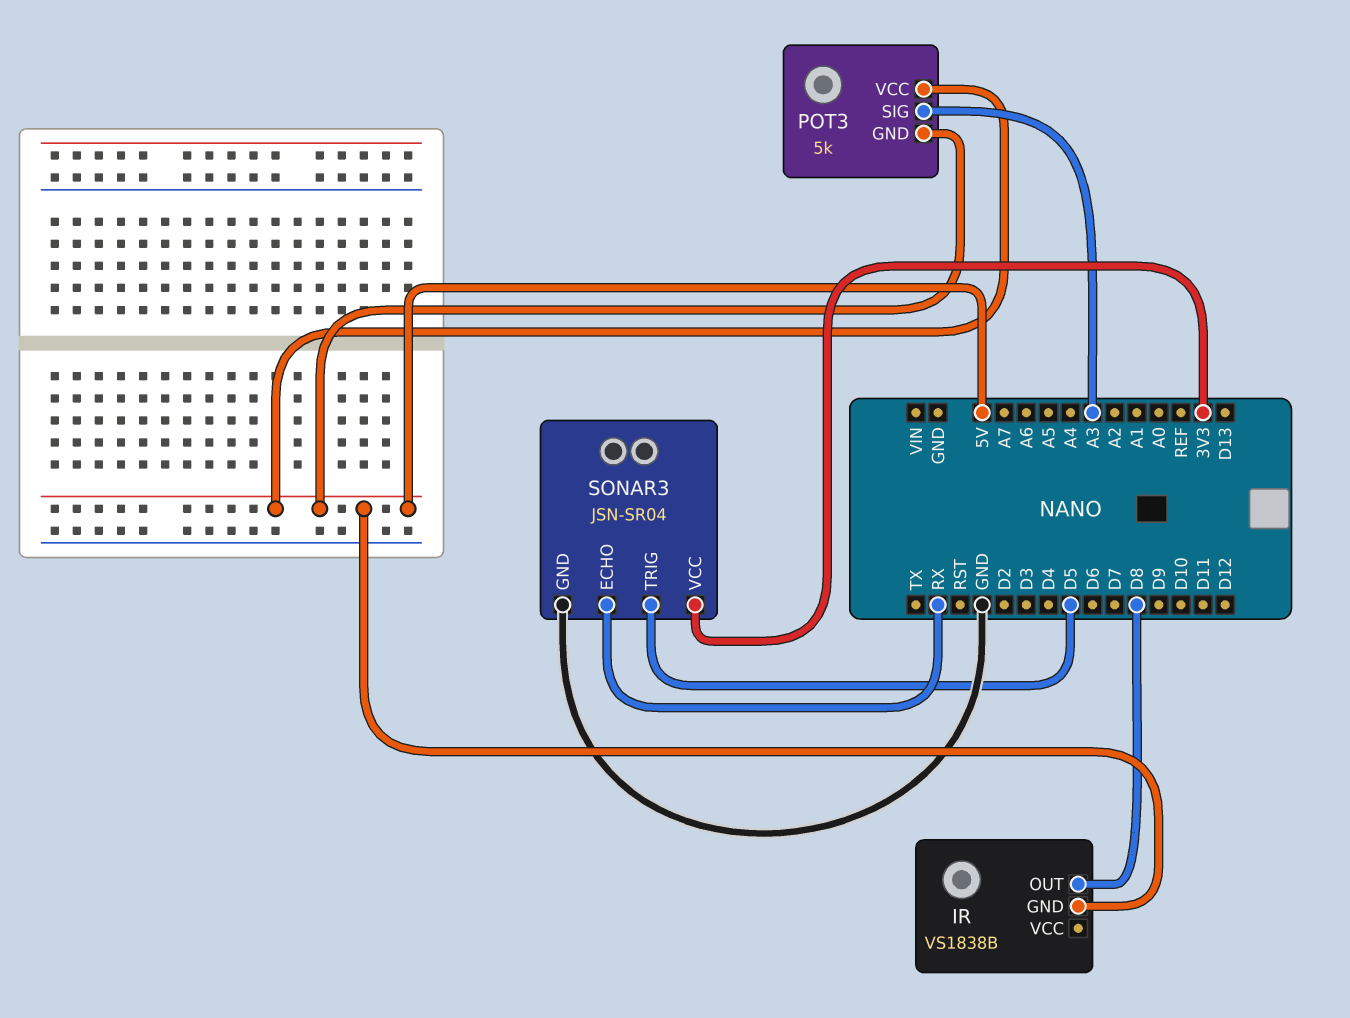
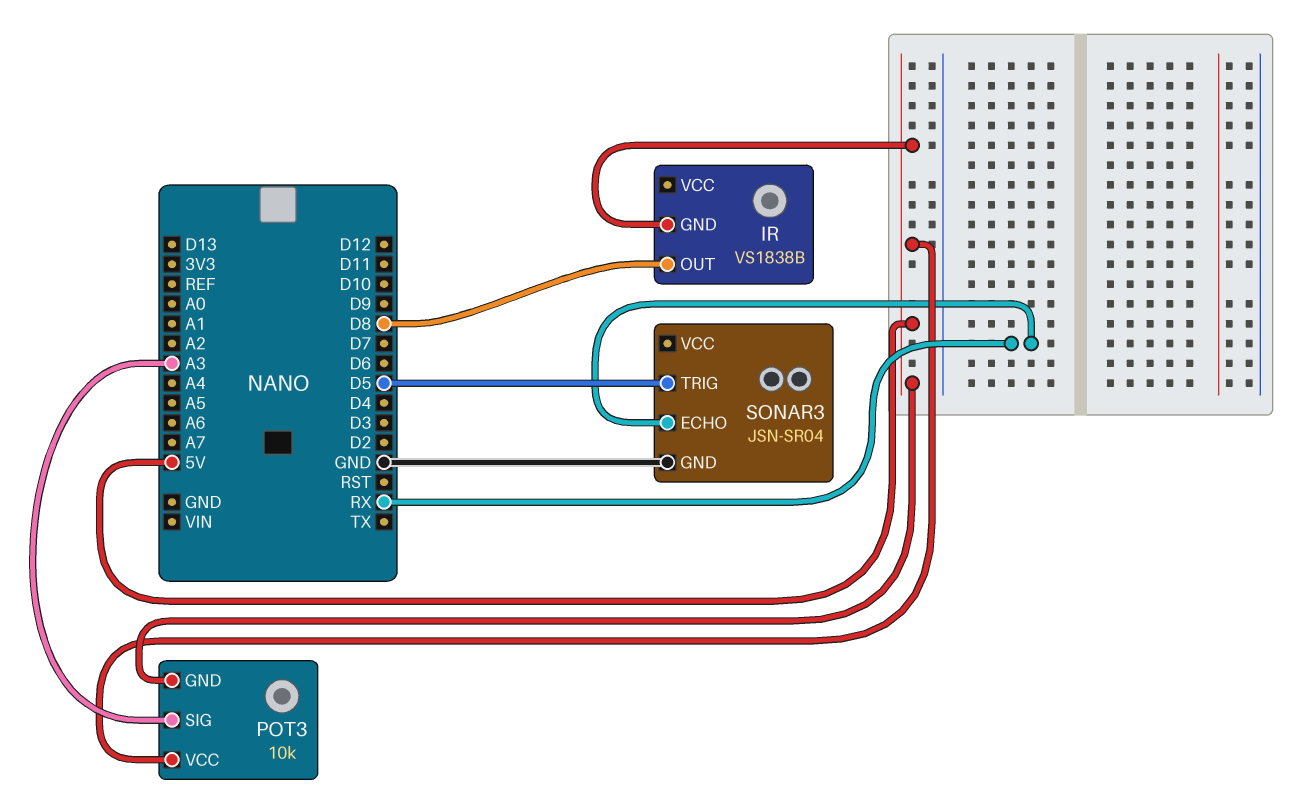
POT3: 5k -> 10k
SONAR3 pin VCC: 3V3 -> none

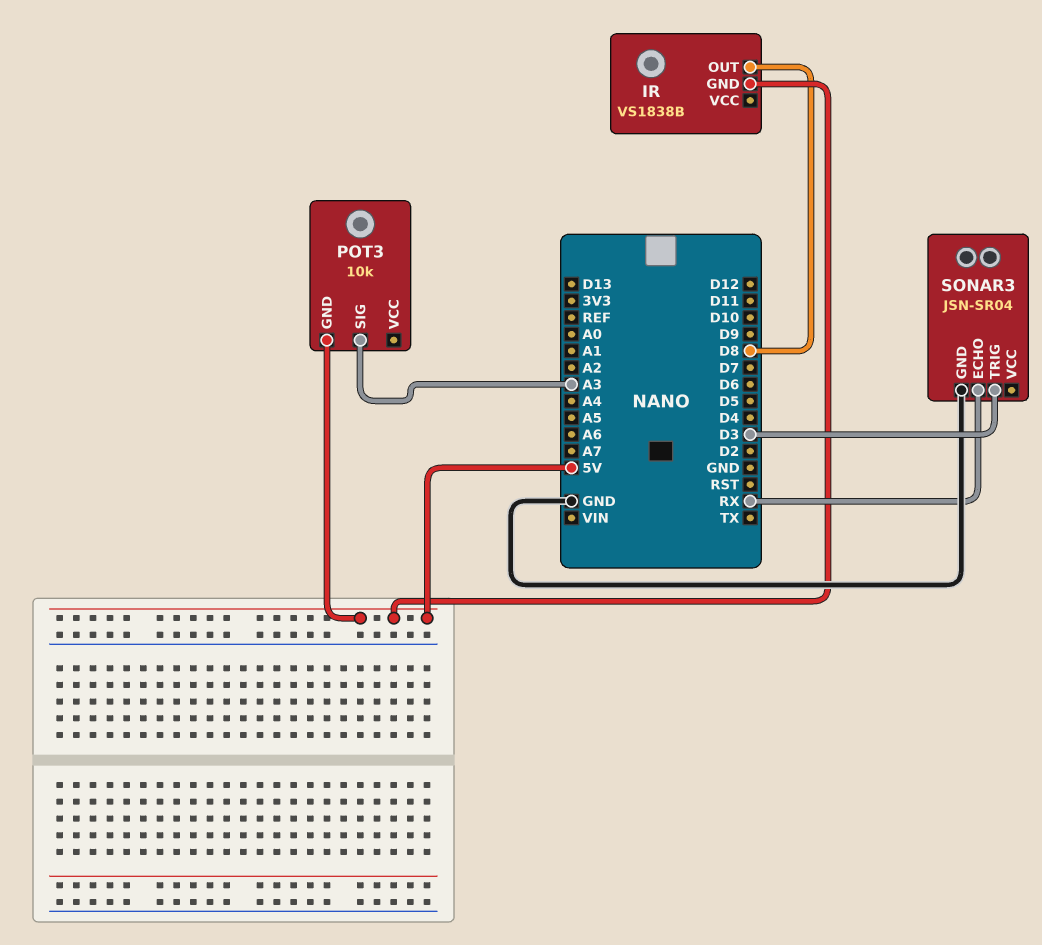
POT3 pin VCC: 5V -> none
SONAR3 pin TRIG: D5 -> D3

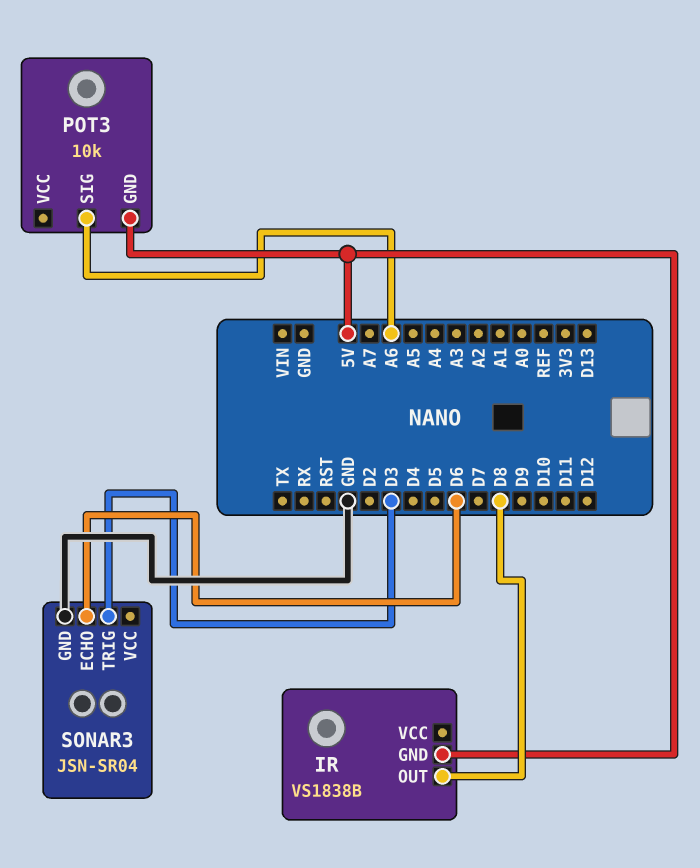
POT3 pin SIG: A3 -> A6
SONAR3 pin ECHO: RX -> D6

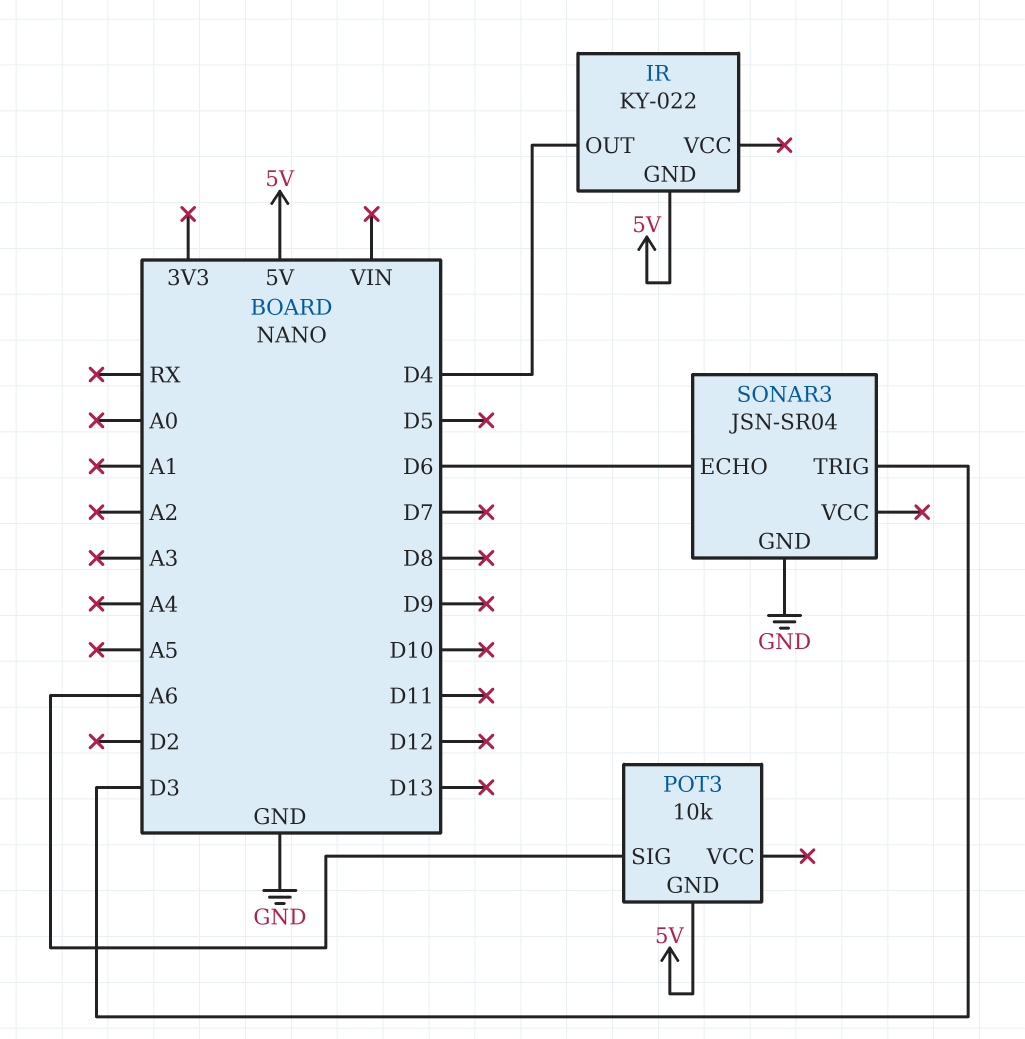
IR: VS1838B -> KY-022
IR pin OUT: D8 -> D4

